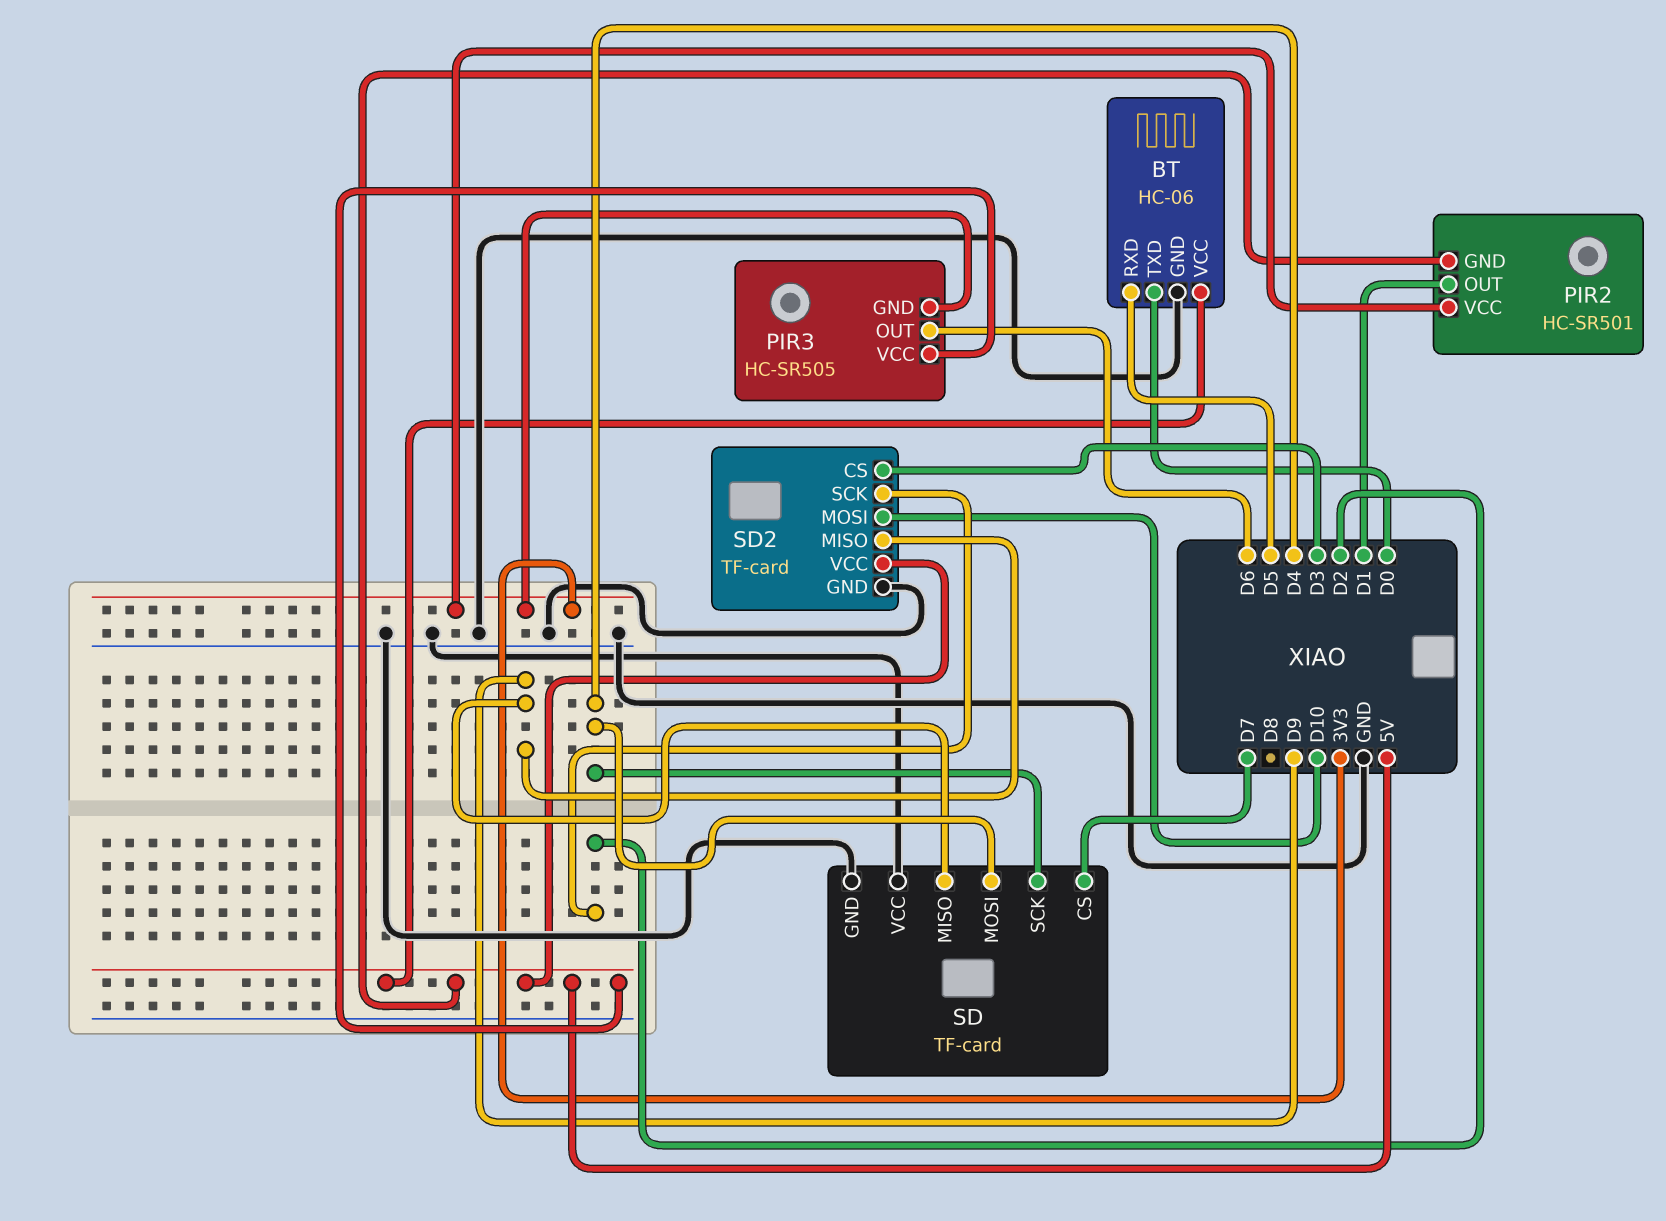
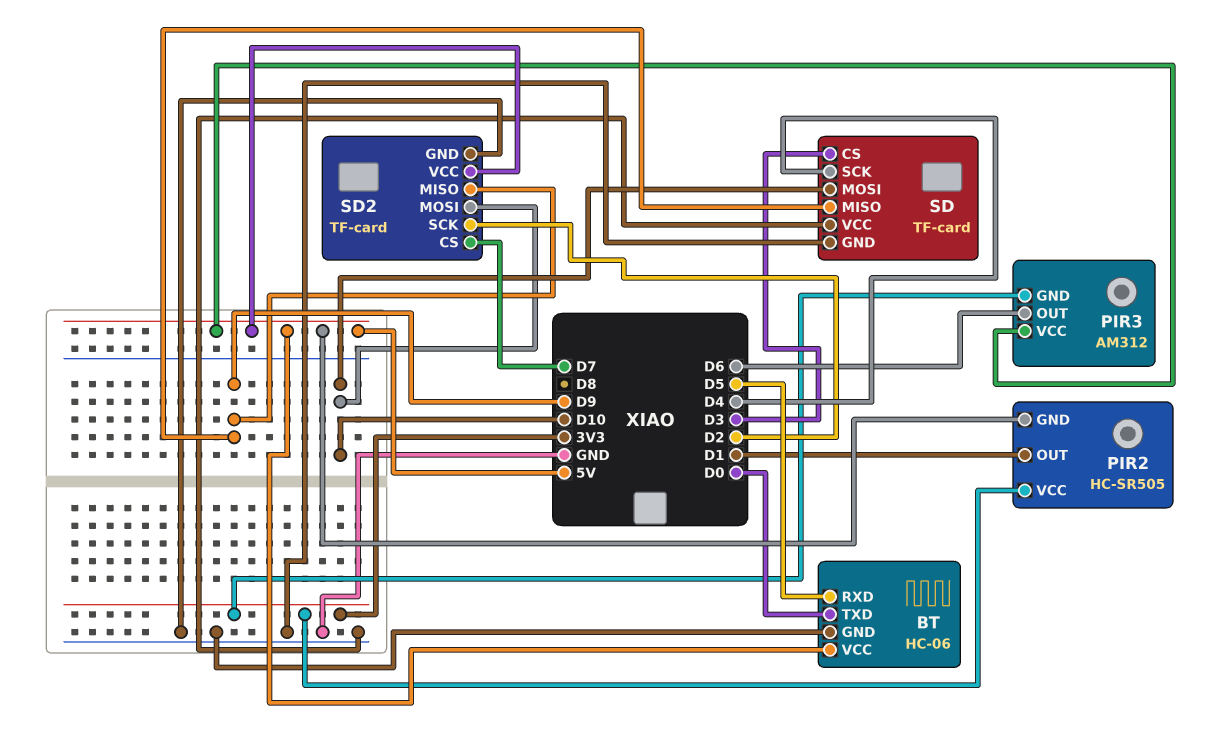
PIR2: HC-SR501 -> HC-SR505
PIR3: HC-SR505 -> AM312
SD pin CS: D7 -> D3
SD pin MOSI: D4 -> D10
SD2 pin CS: D3 -> D7

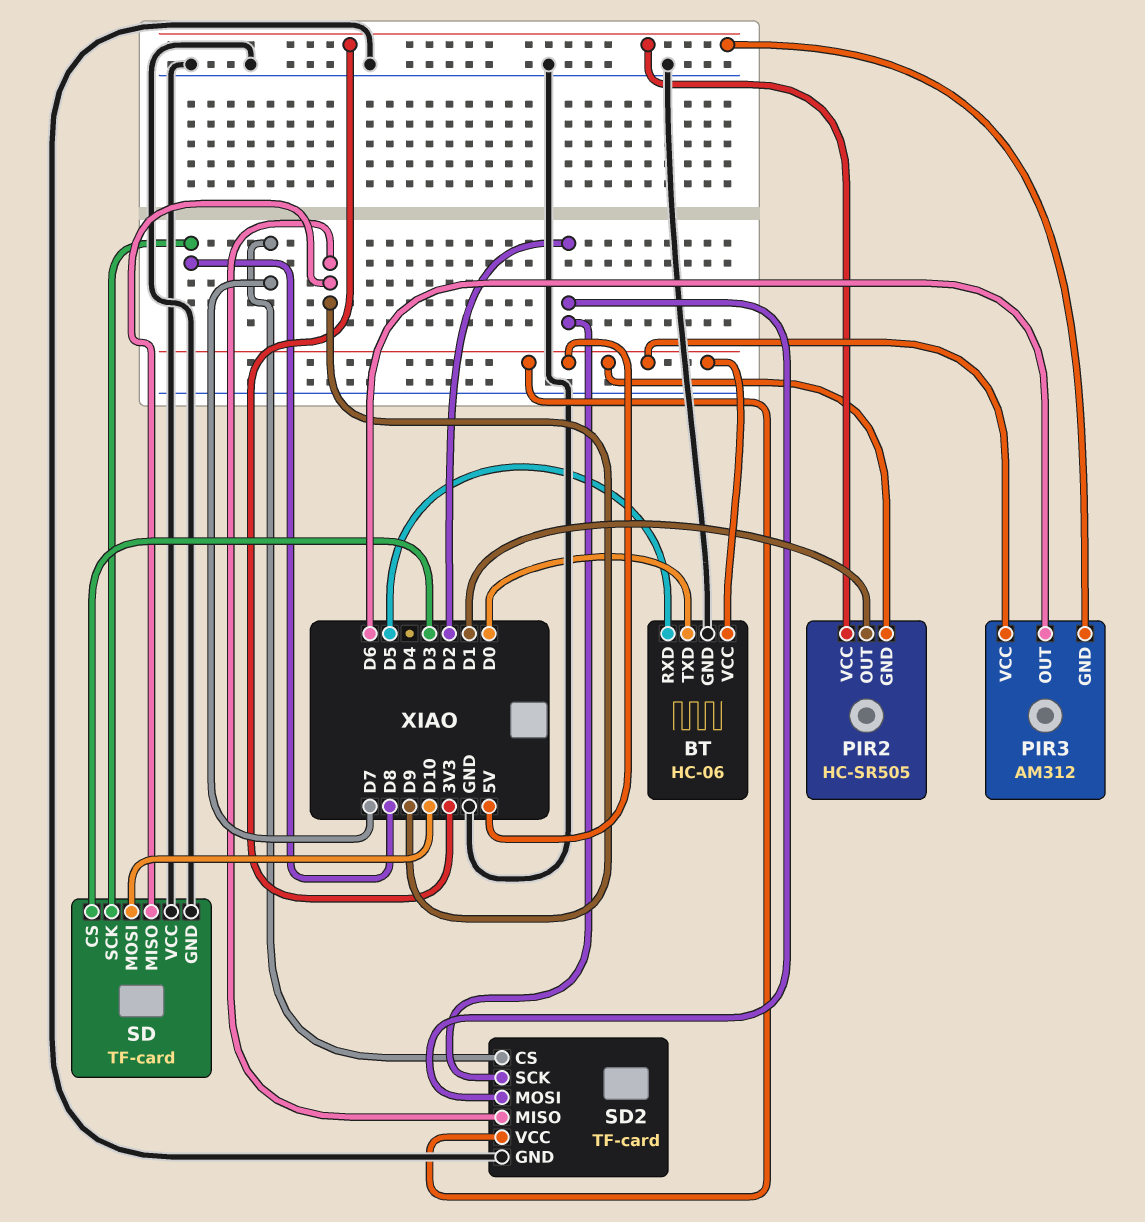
SD pin SCK: D4 -> D8
SD2 pin MOSI: D10 -> D2

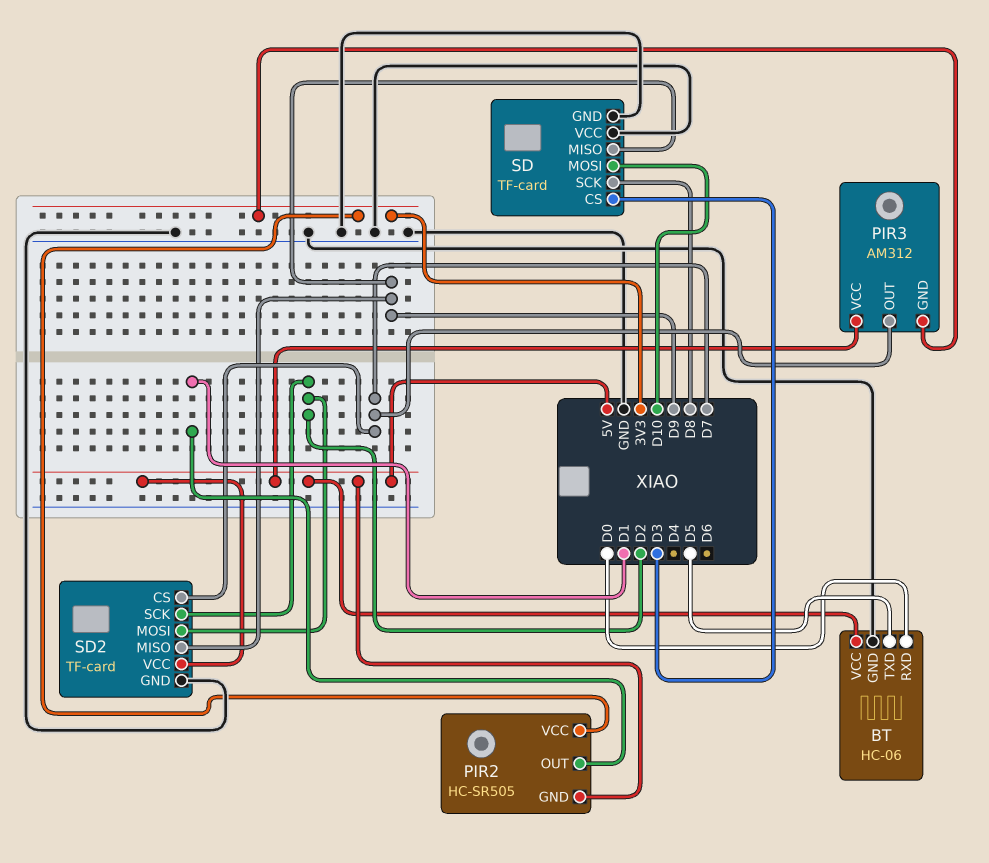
BT pin RXD: D5 -> D0
BT pin TXD: D0 -> D5
PIR3 pin OUT: D6 -> D7

